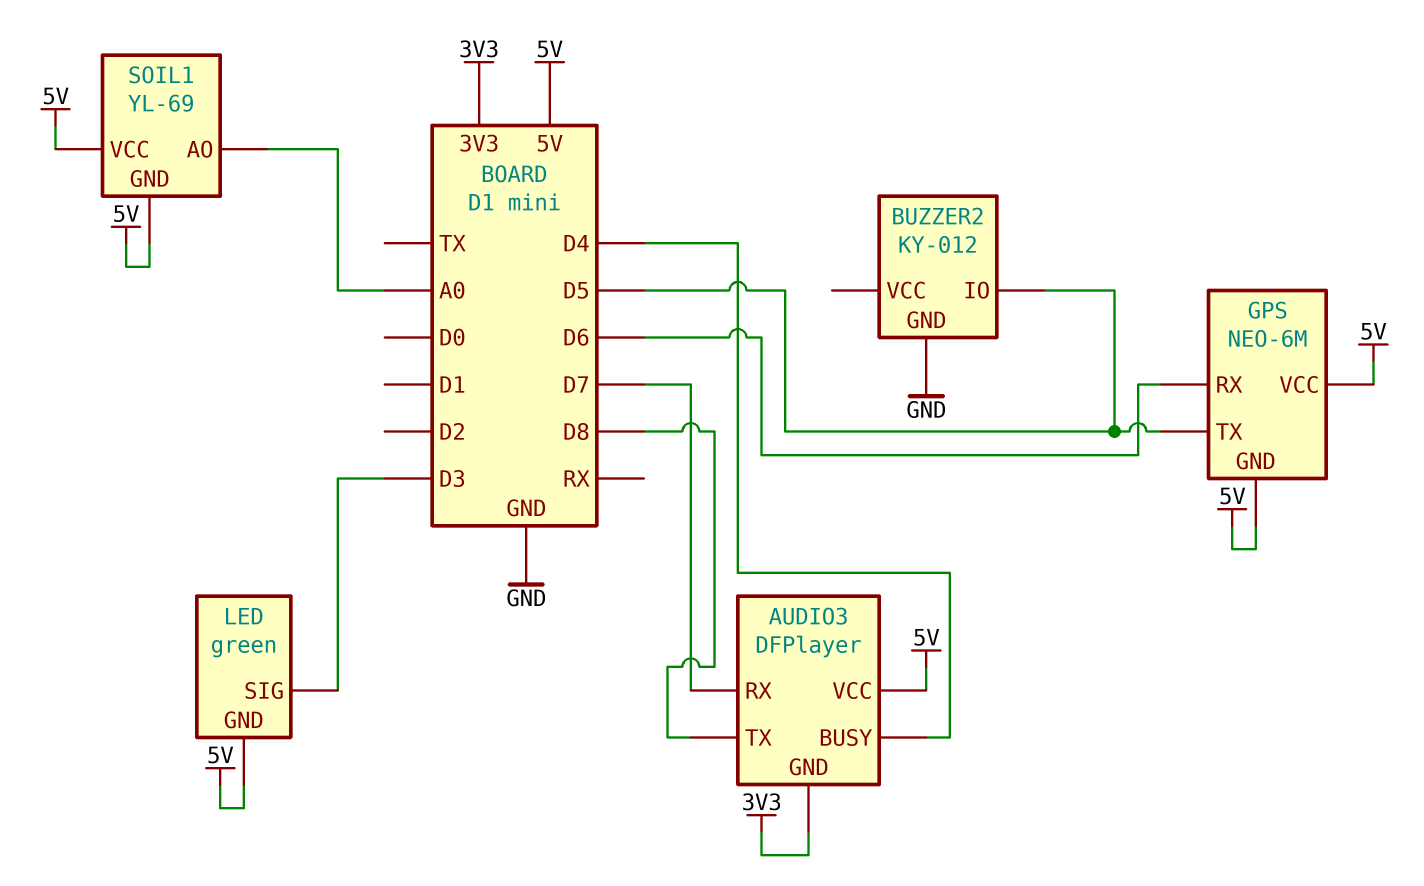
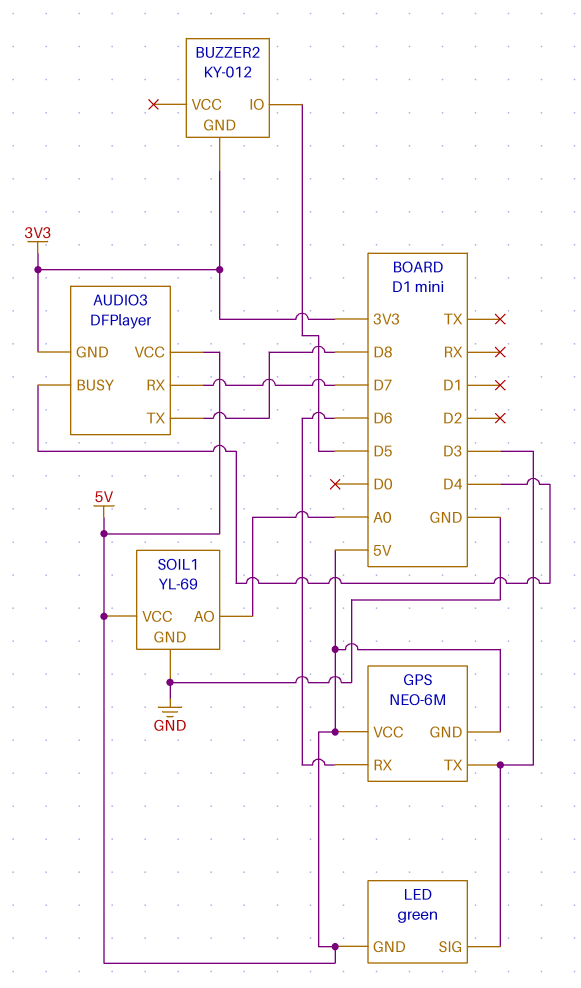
BUZZER2 pin GND: GND -> 3V3
GPS pin TX: D5 -> D3
SOIL1 pin GND: 5V -> GND

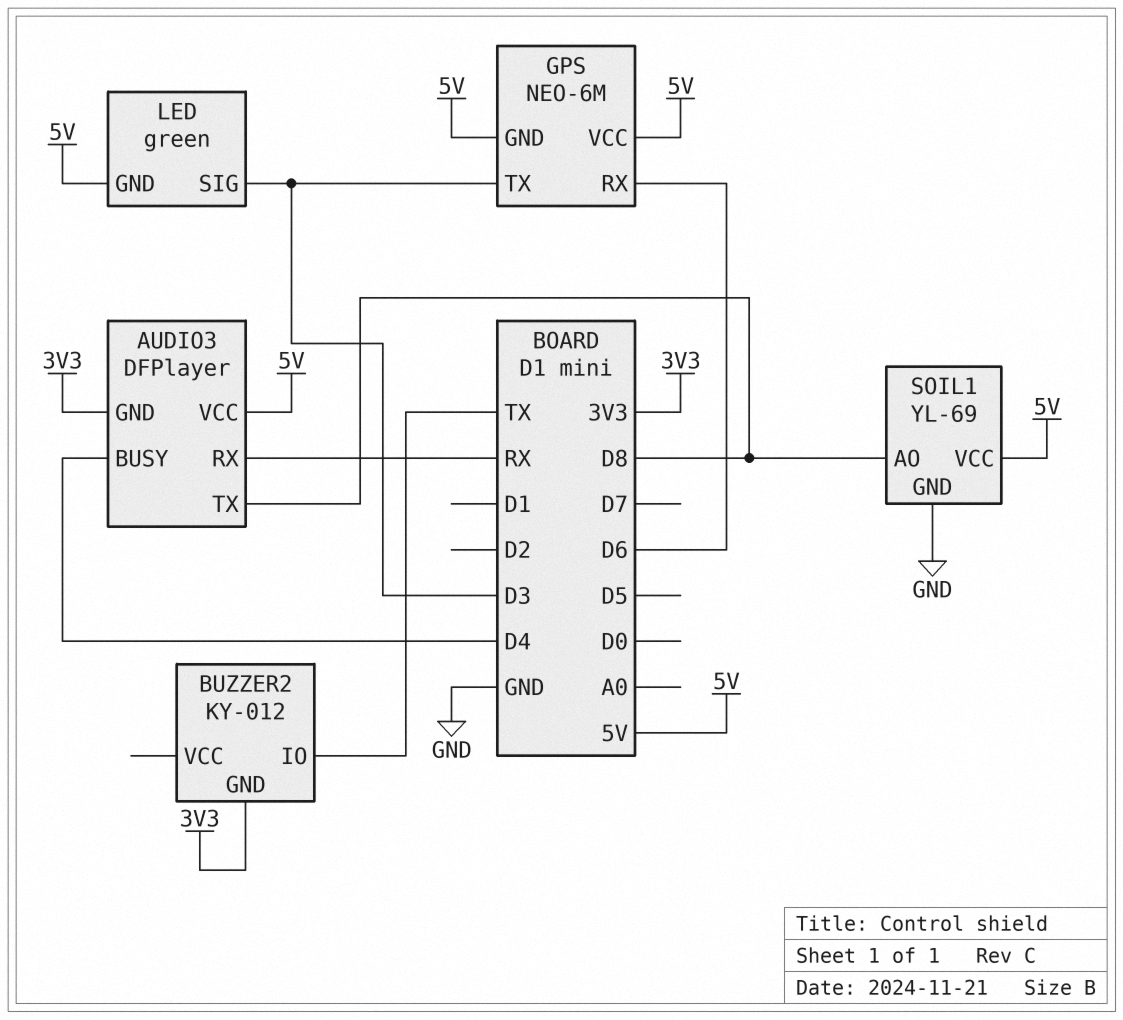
AUDIO3 pin RX: D7 -> RX
BUZZER2 pin IO: D5 -> TX
SOIL1 pin AO: A0 -> D8

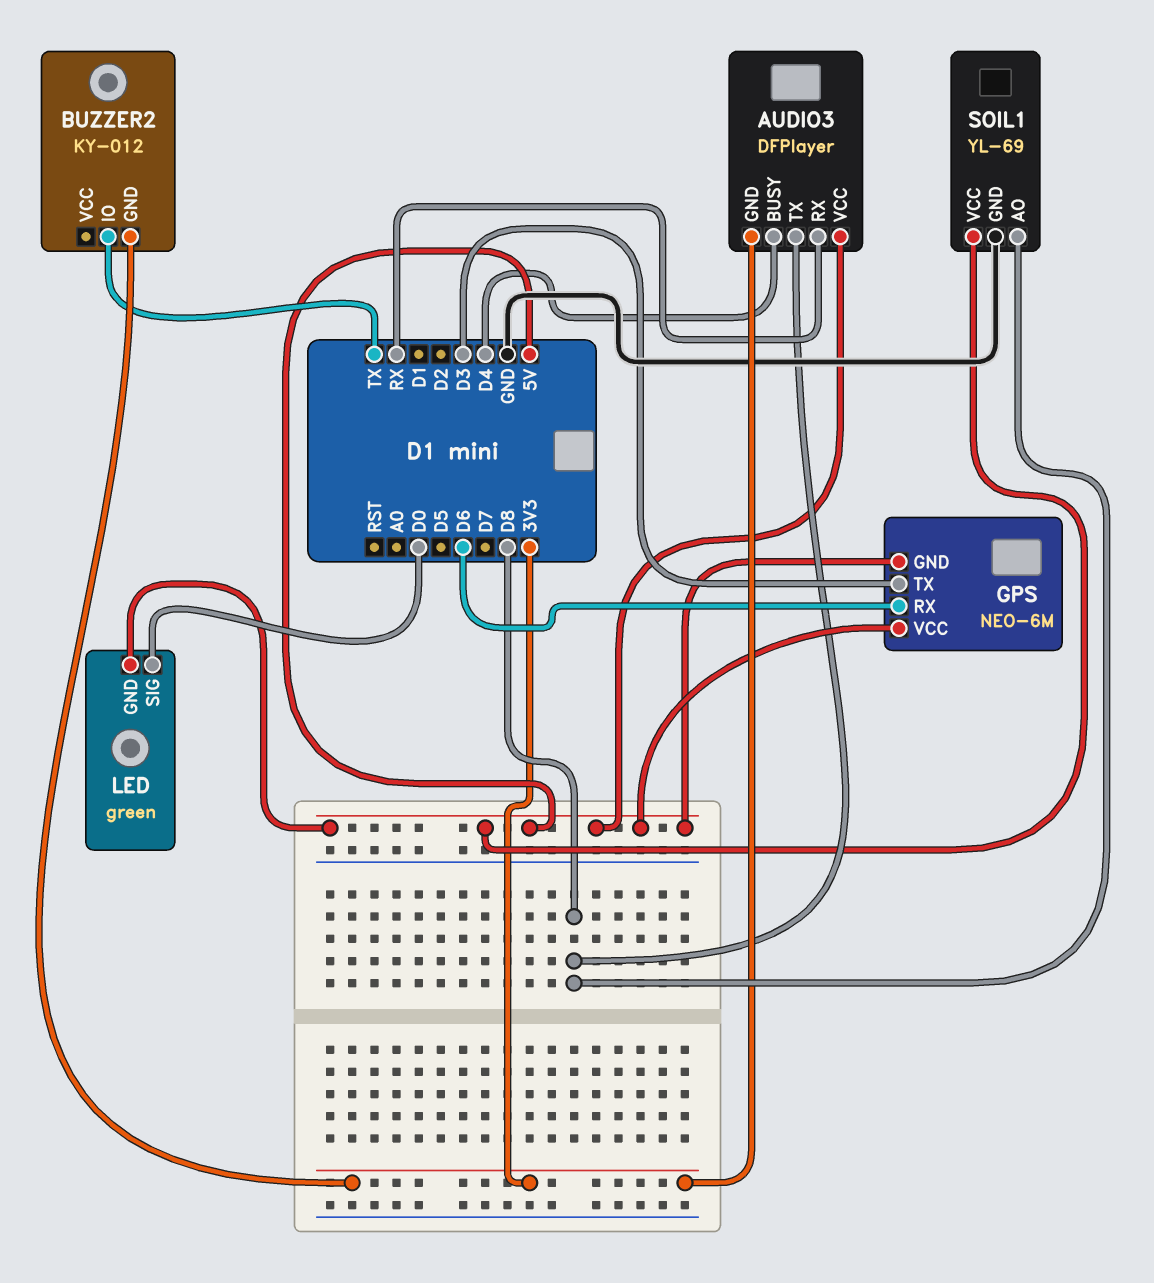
LED pin SIG: D3 -> D0

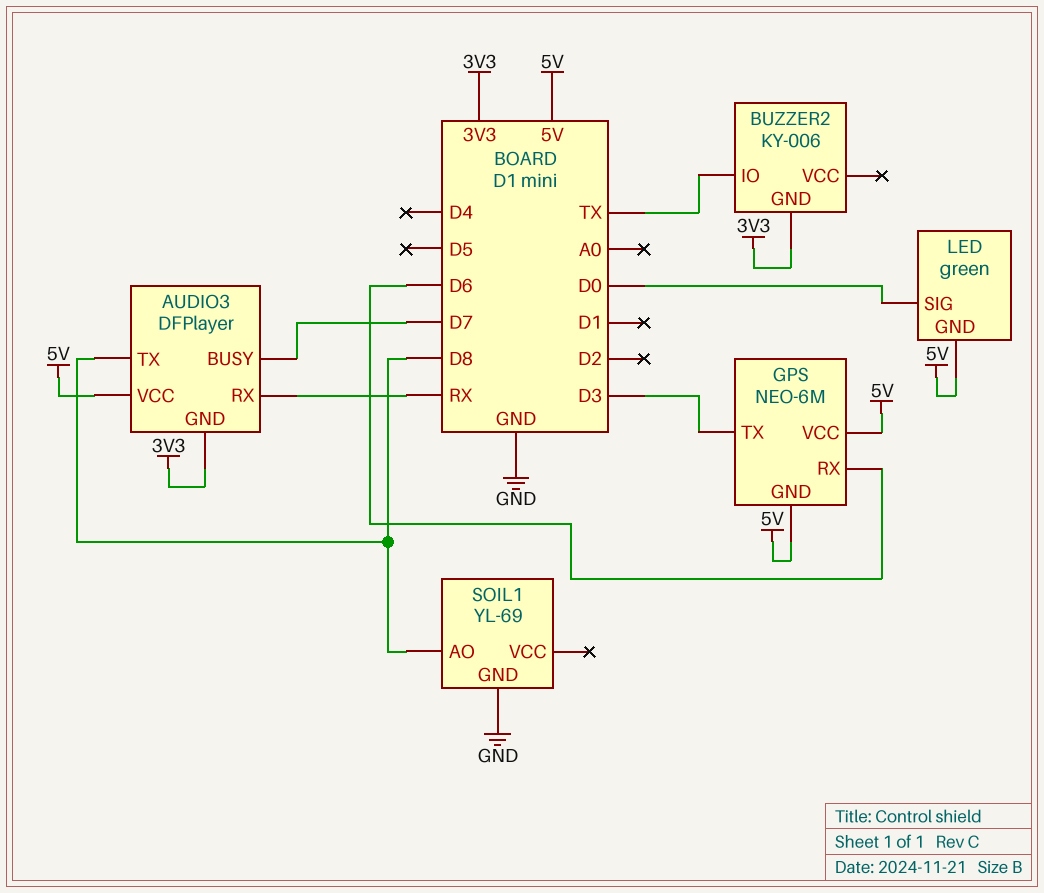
AUDIO3 pin BUSY: D4 -> D7
BUZZER2: KY-012 -> KY-006
SOIL1 pin VCC: 5V -> none

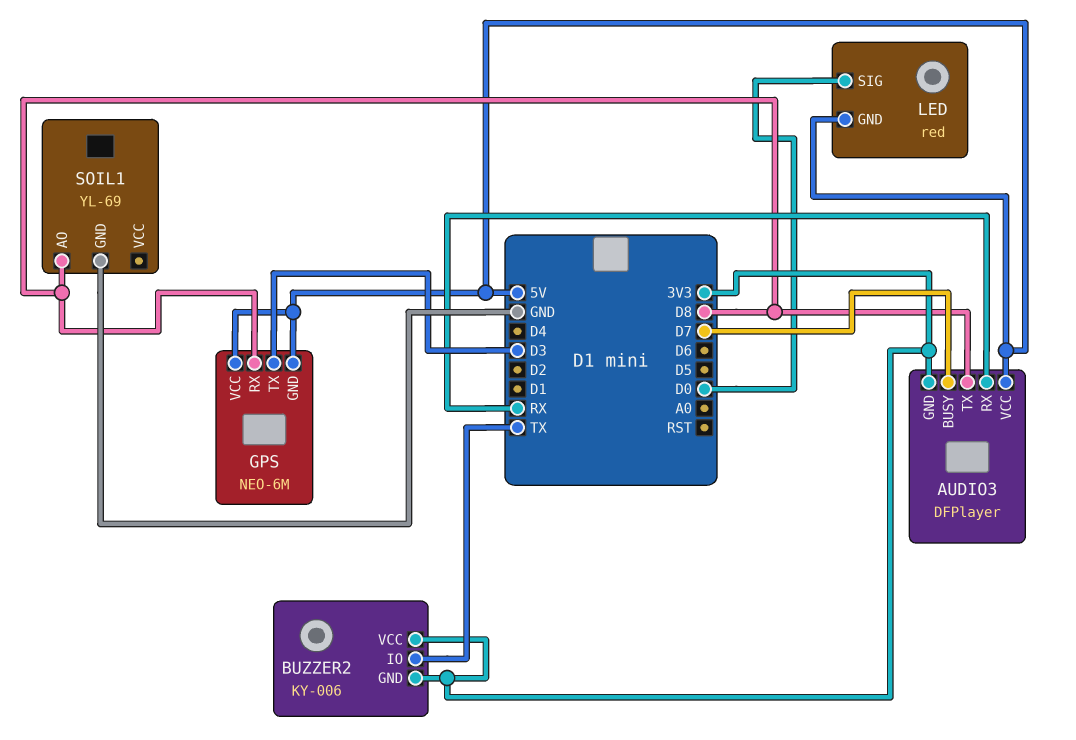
BUZZER2 pin VCC: none -> 3V3
GPS pin RX: D6 -> D8
LED: green -> red

